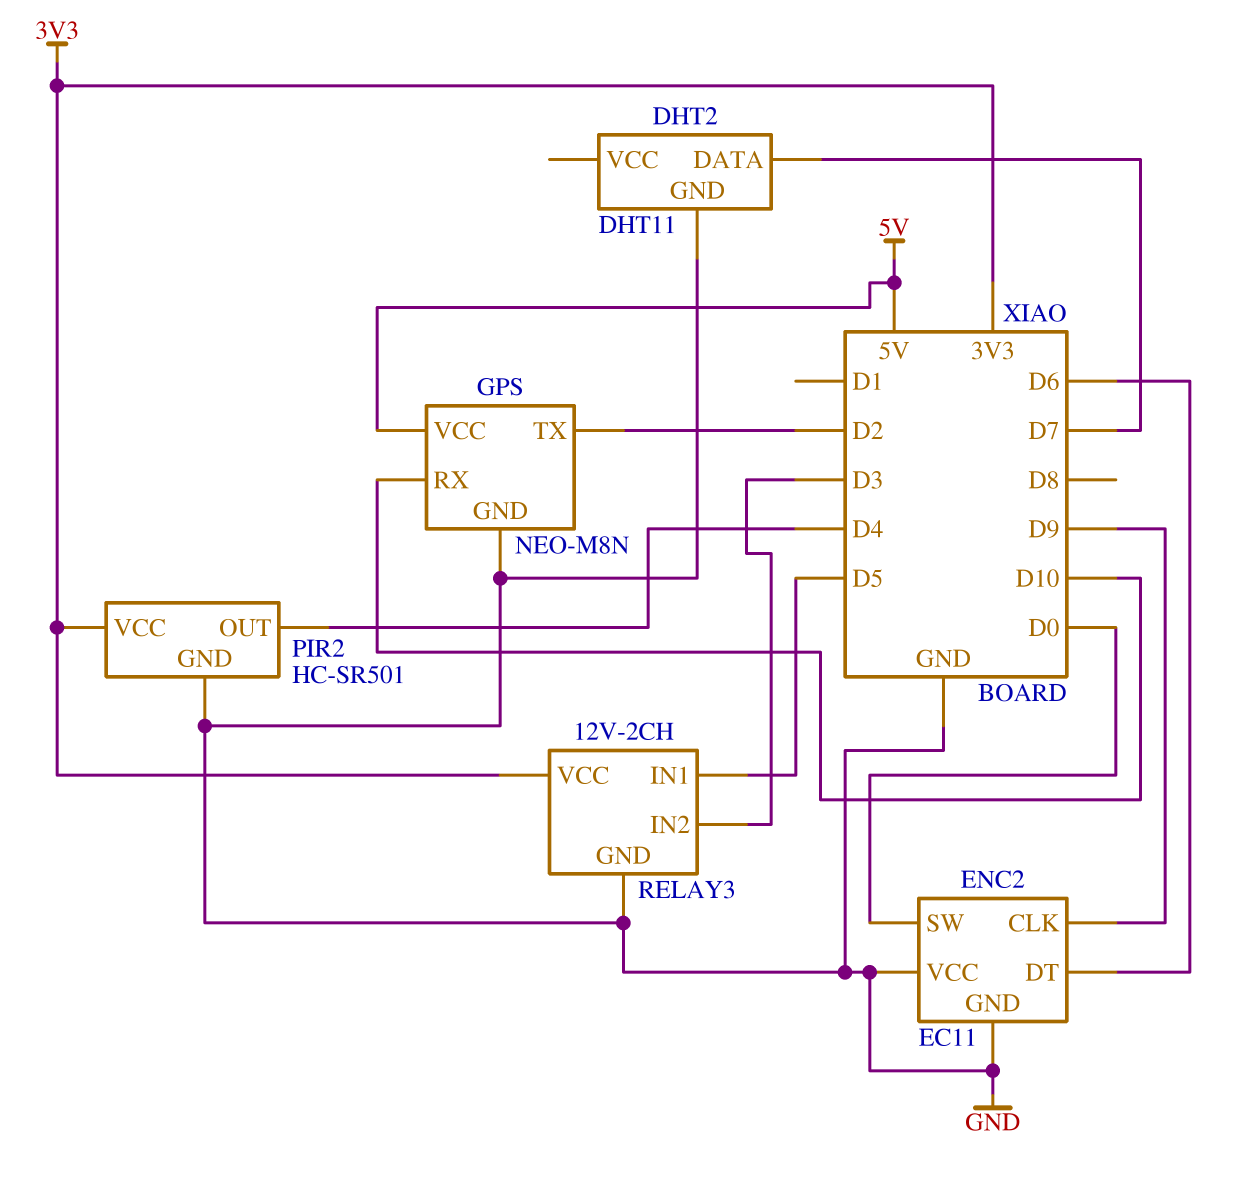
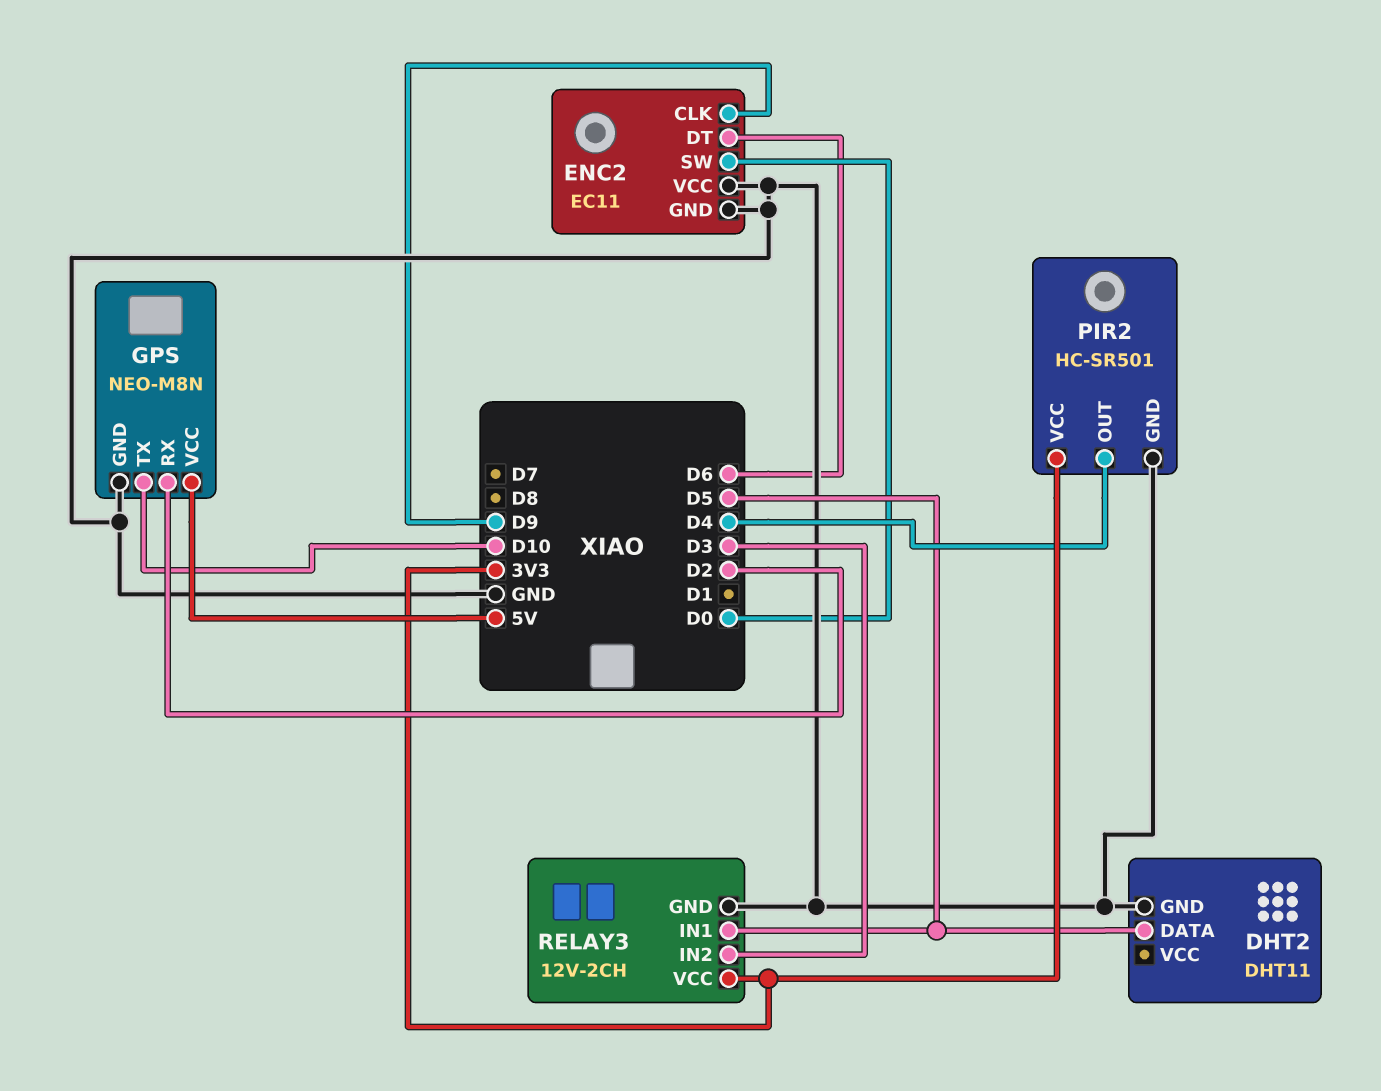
DHT2 pin DATA: D7 -> D5
GPS pin RX: D10 -> D2
GPS pin TX: D2 -> D10

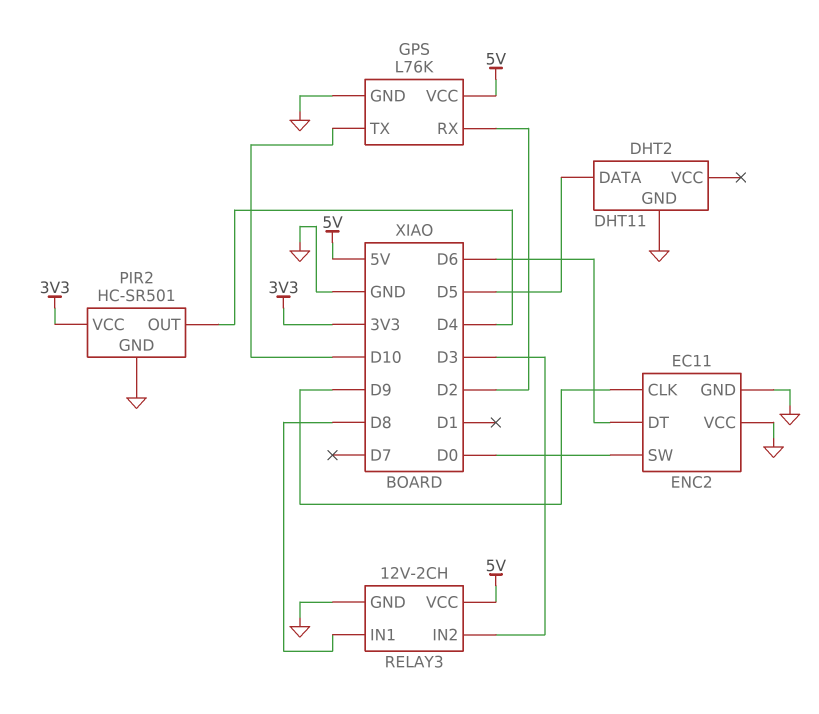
GPS: NEO-M8N -> L76K
RELAY3 pin IN1: D5 -> D8
RELAY3 pin VCC: 3V3 -> 5V

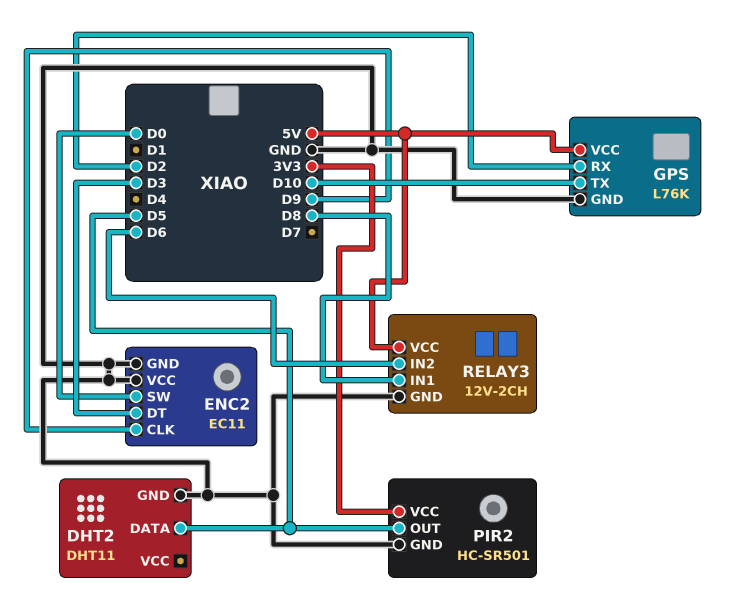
ENC2 pin DT: D6 -> D3
PIR2 pin OUT: D4 -> D5
RELAY3 pin IN2: D3 -> D6

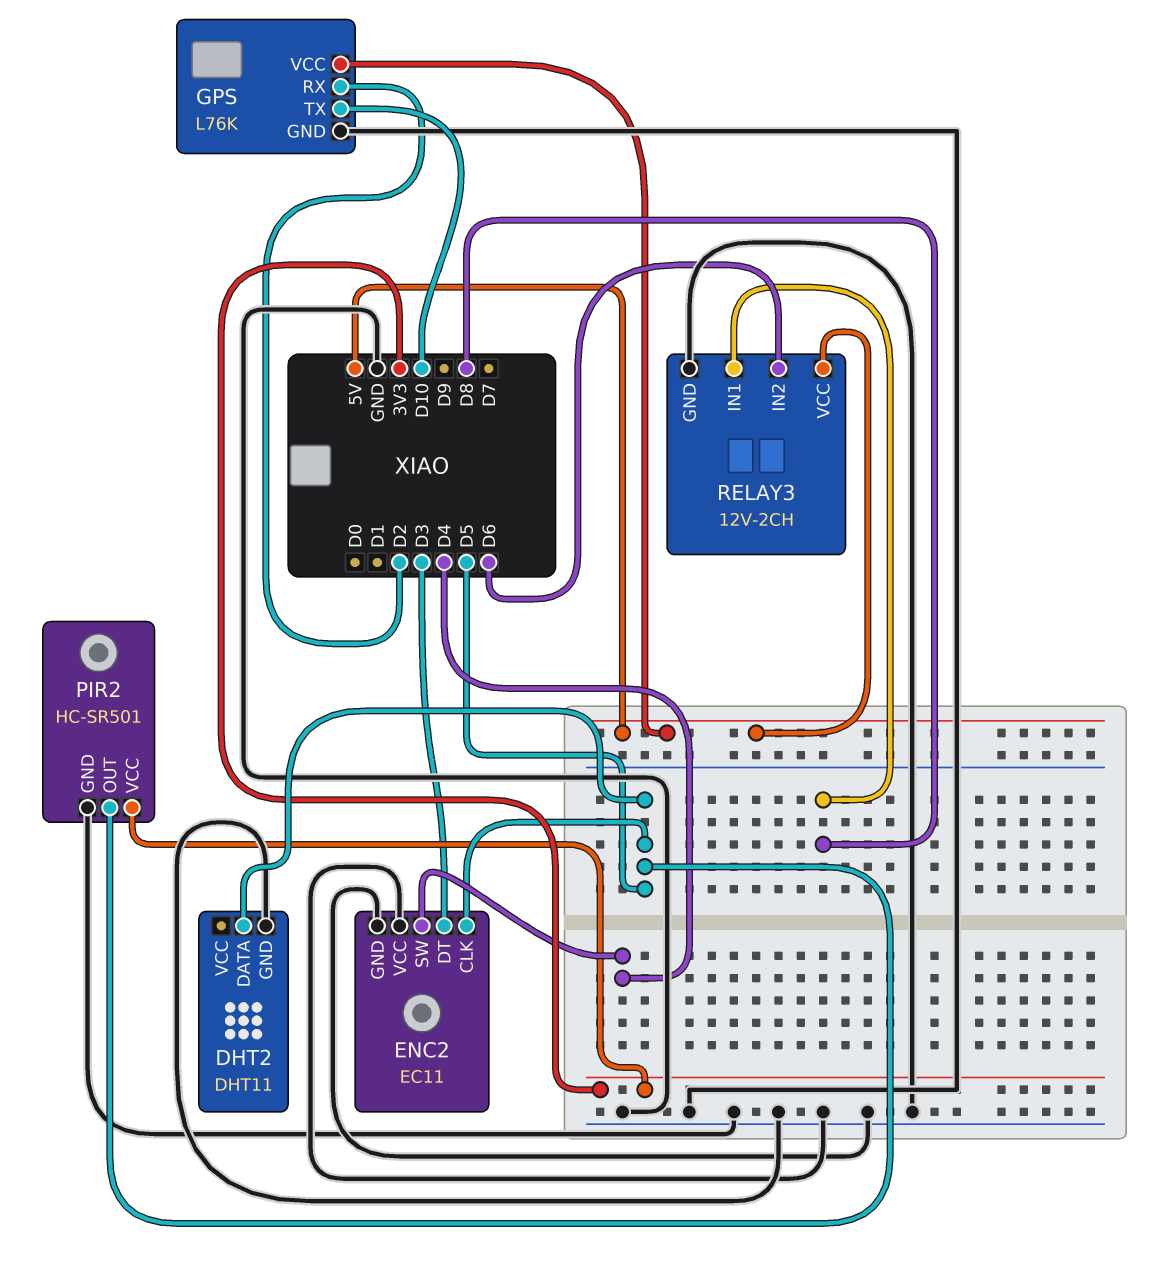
ENC2 pin CLK: D9 -> D5
ENC2 pin SW: D0 -> D4

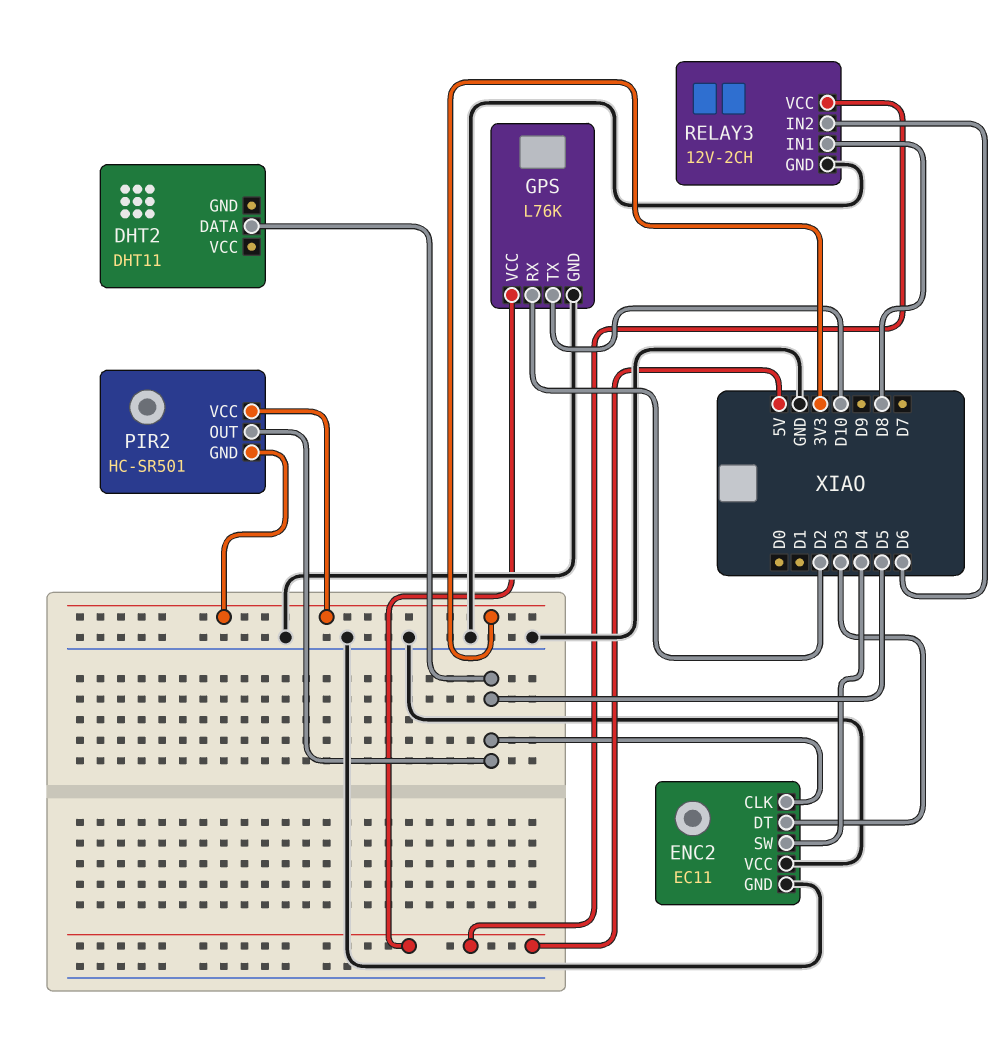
DHT2 pin GND: GND -> none
PIR2 pin GND: GND -> 3V3

